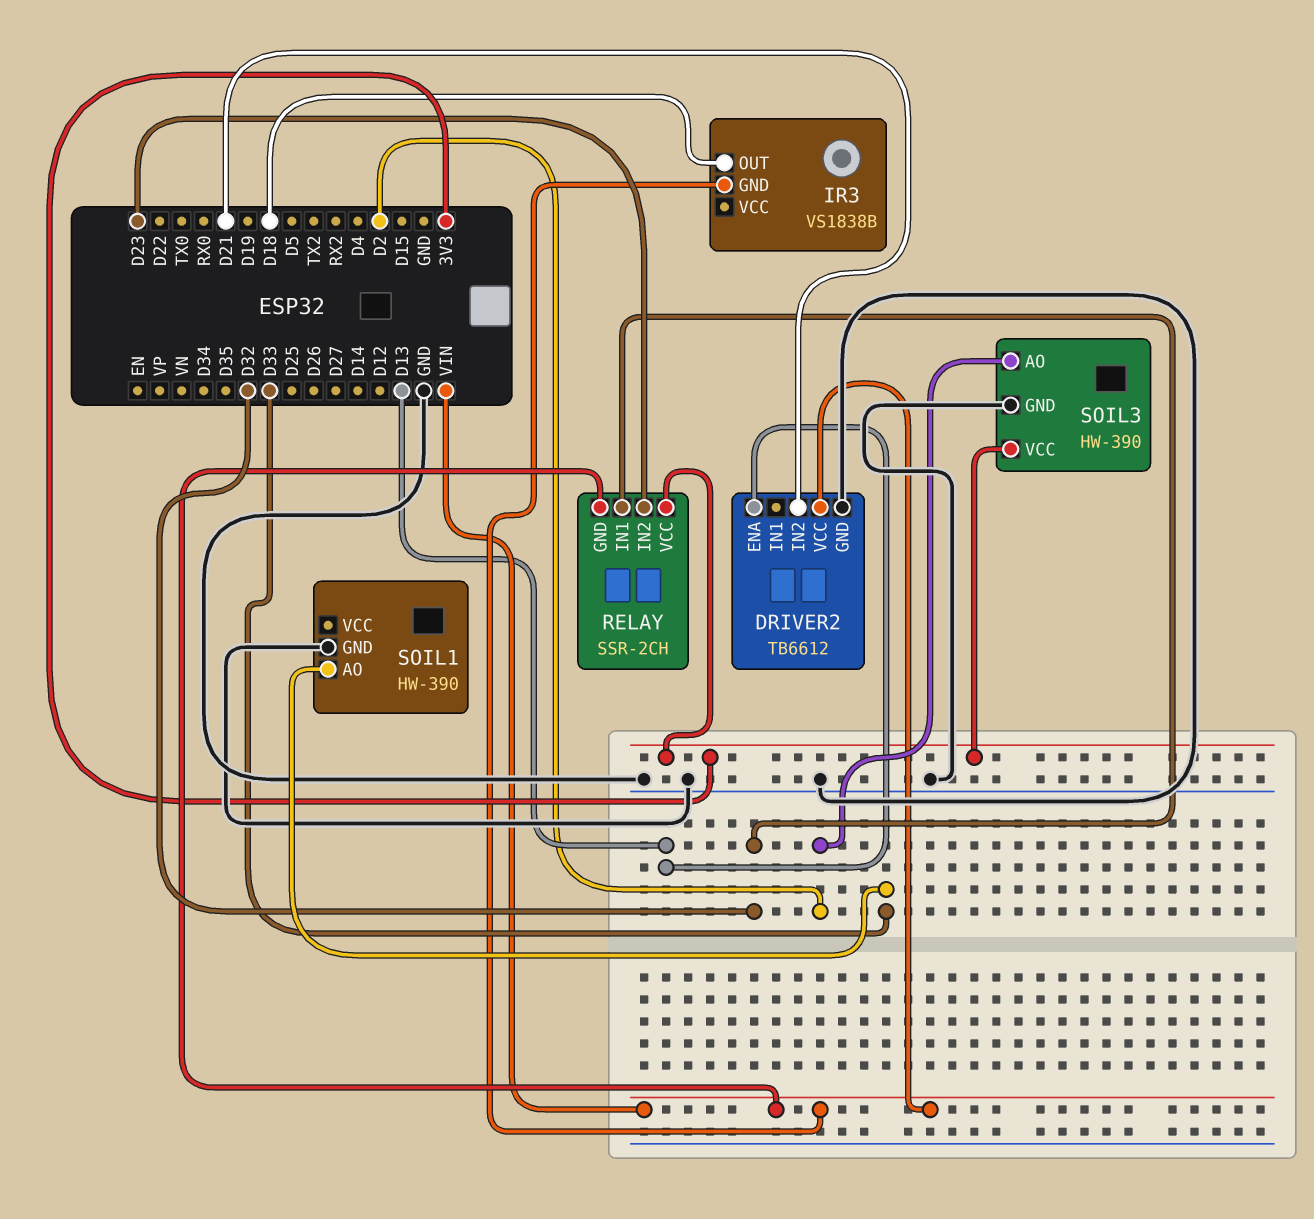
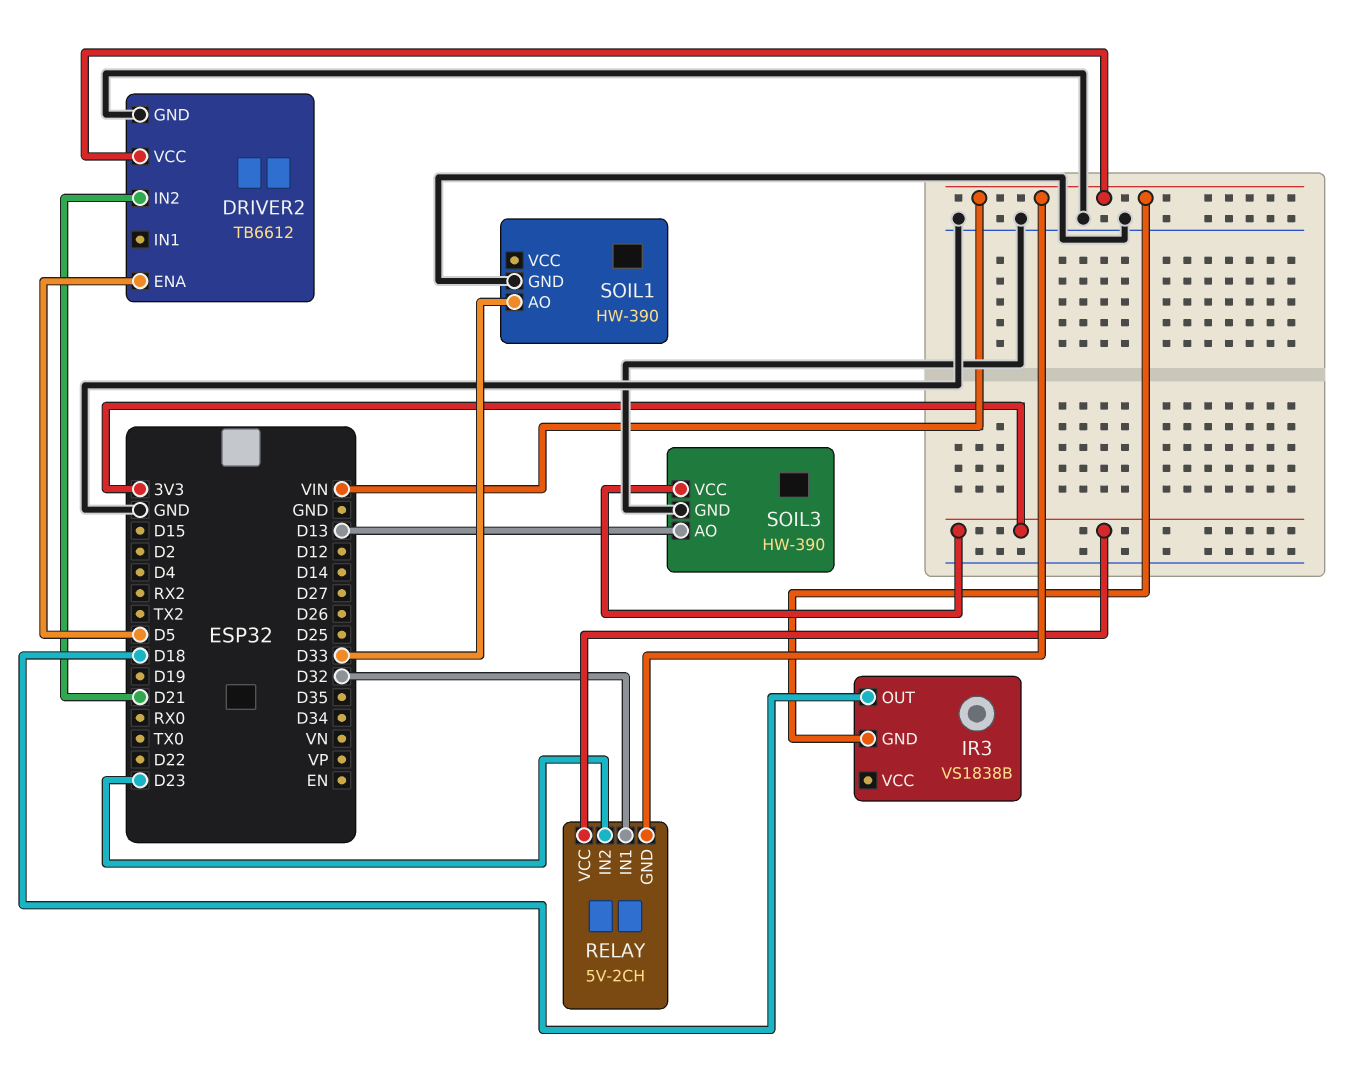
DRIVER2 pin ENA: D13 -> D5
RELAY: SSR-2CH -> 5V-2CH
SOIL3 pin AO: D2 -> D13

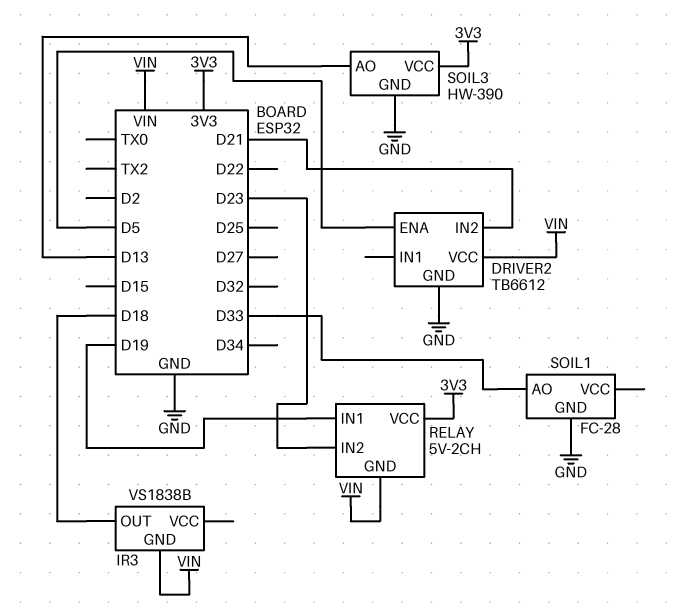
RELAY pin IN1: D32 -> D19
SOIL1: HW-390 -> FC-28

